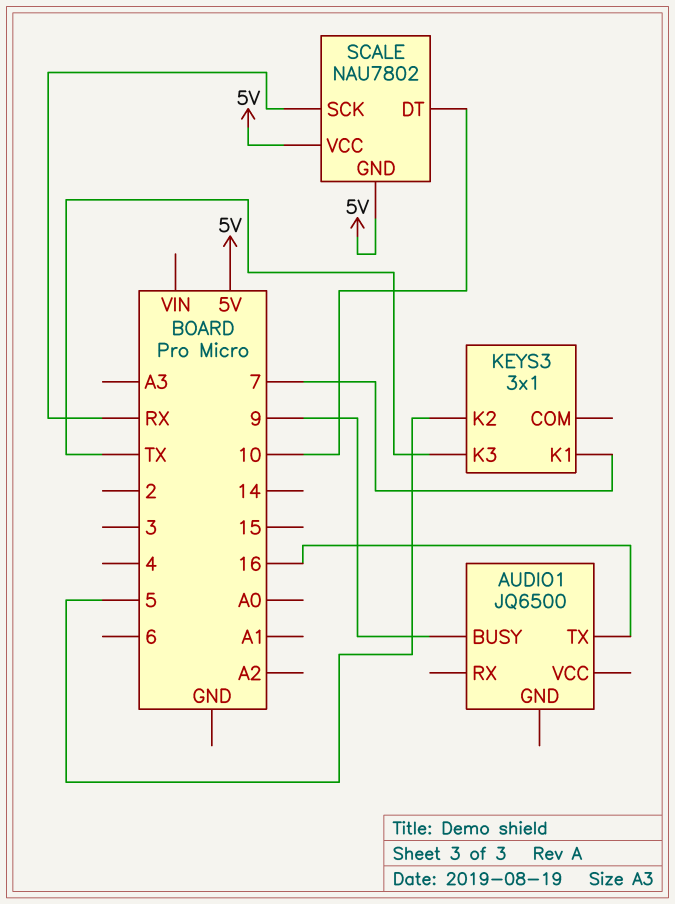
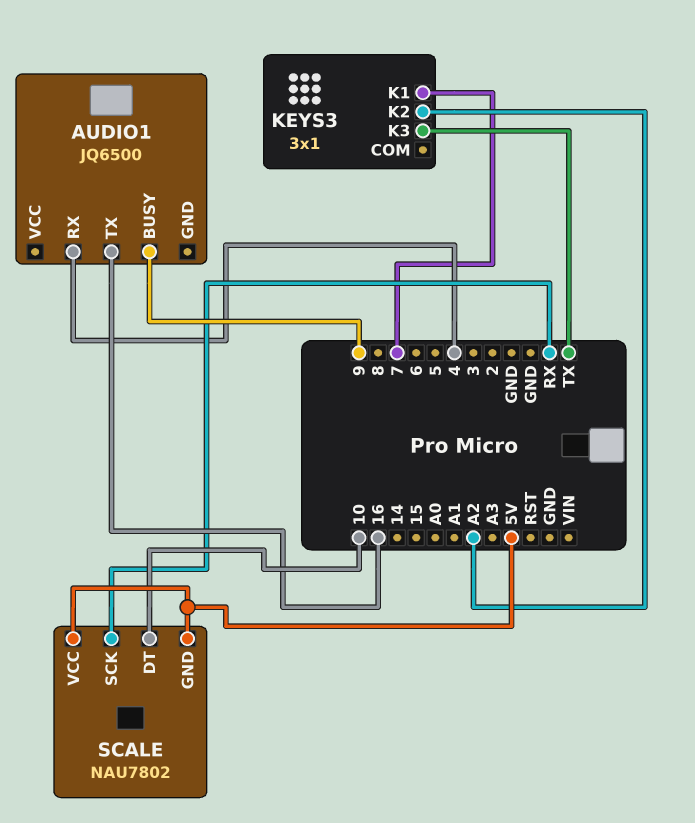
AUDIO1 pin RX: none -> 4
KEYS3 pin K2: 5 -> A2

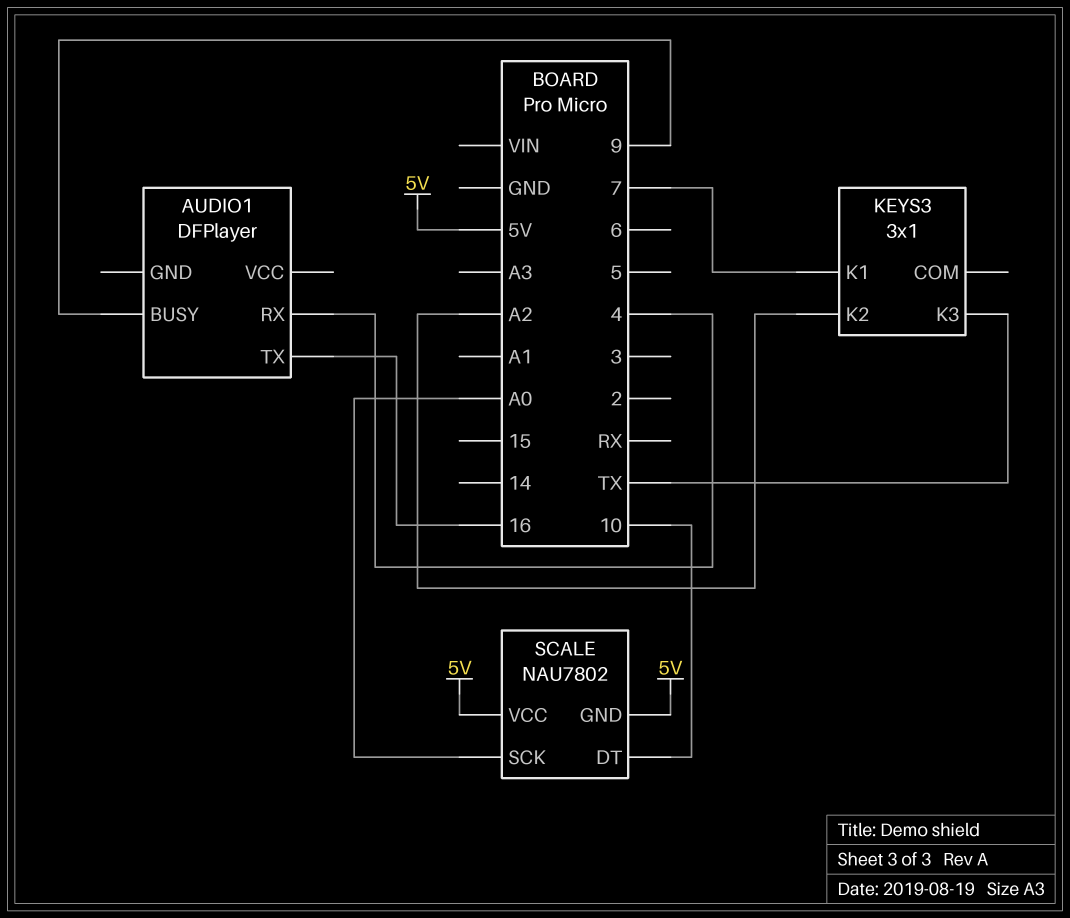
AUDIO1: JQ6500 -> DFPlayer
SCALE pin SCK: RX -> A0

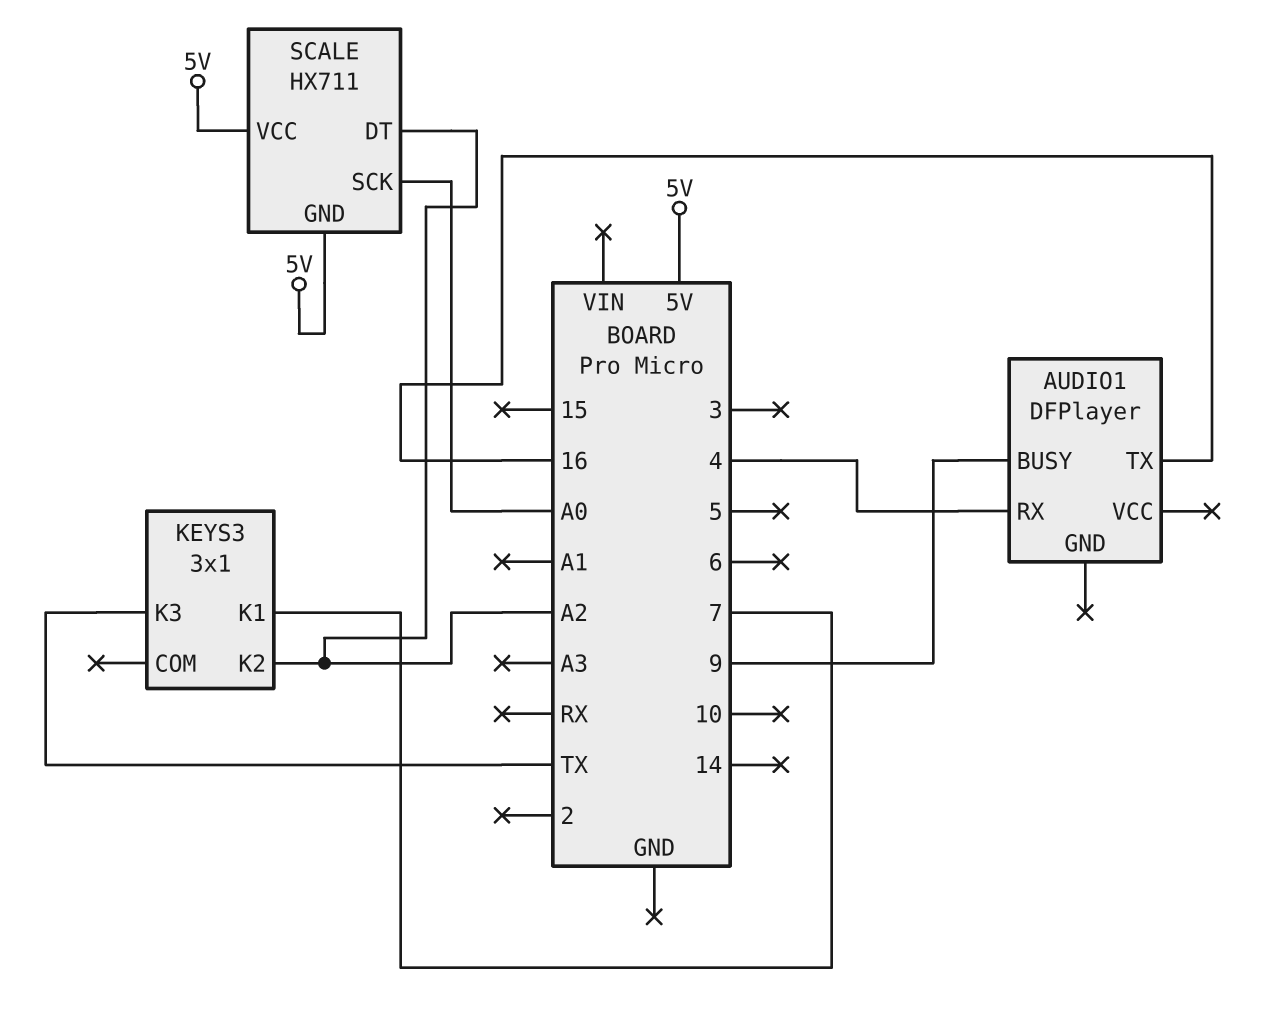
SCALE: NAU7802 -> HX711
SCALE pin DT: 10 -> A2

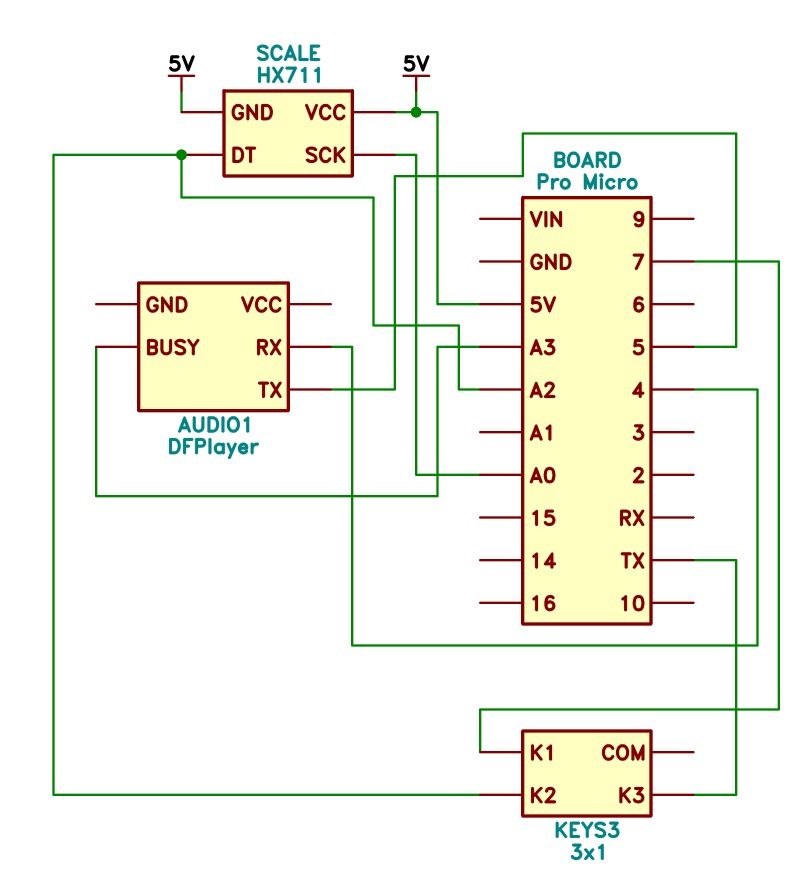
AUDIO1 pin BUSY: 9 -> A3
AUDIO1 pin TX: 16 -> 5

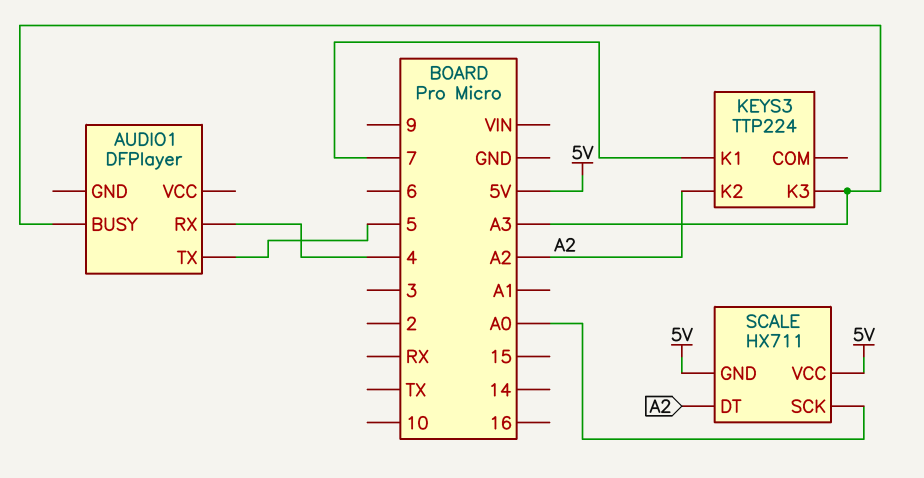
KEYS3: 3x1 -> TTP224
KEYS3 pin K3: TX -> A3

